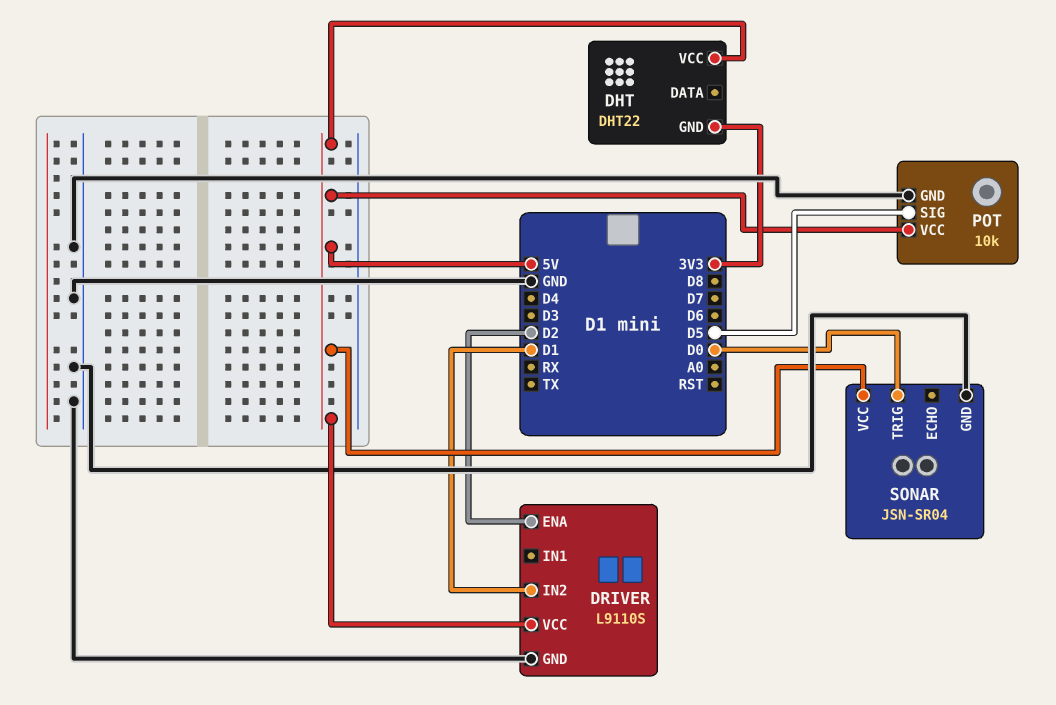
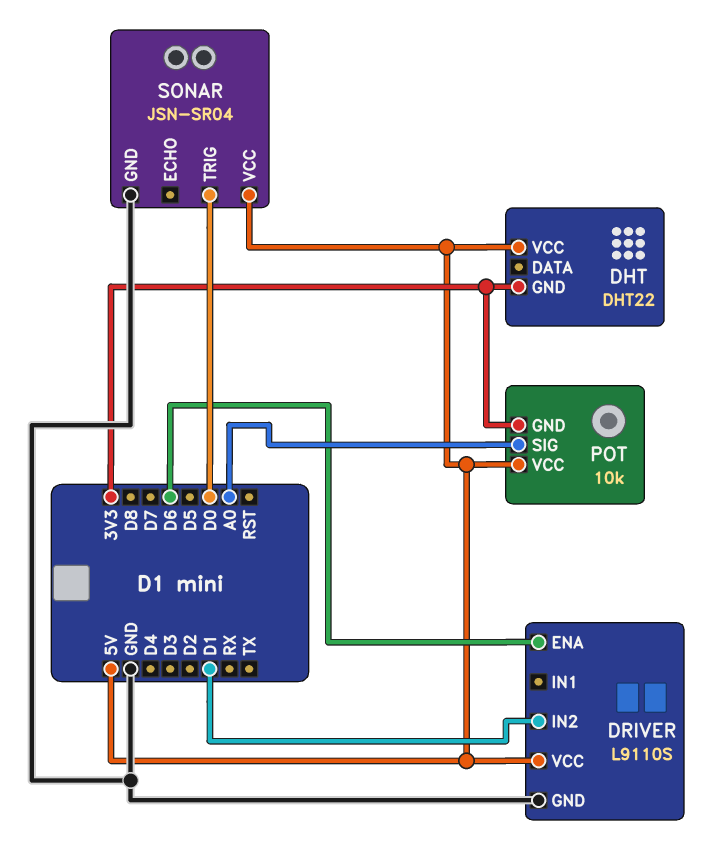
DRIVER pin ENA: D2 -> D6
POT pin GND: GND -> 3V3
POT pin SIG: D5 -> A0

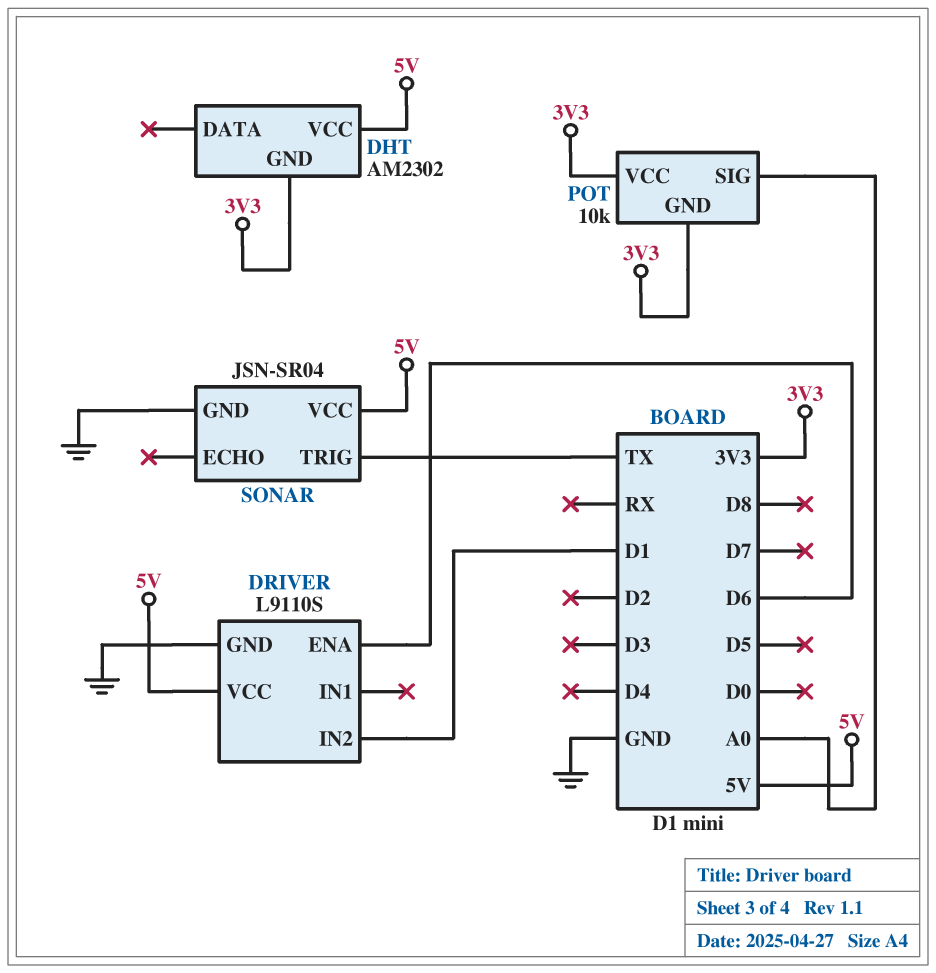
DHT: DHT22 -> AM2302
POT pin VCC: 5V -> 3V3
SONAR pin TRIG: D0 -> TX

